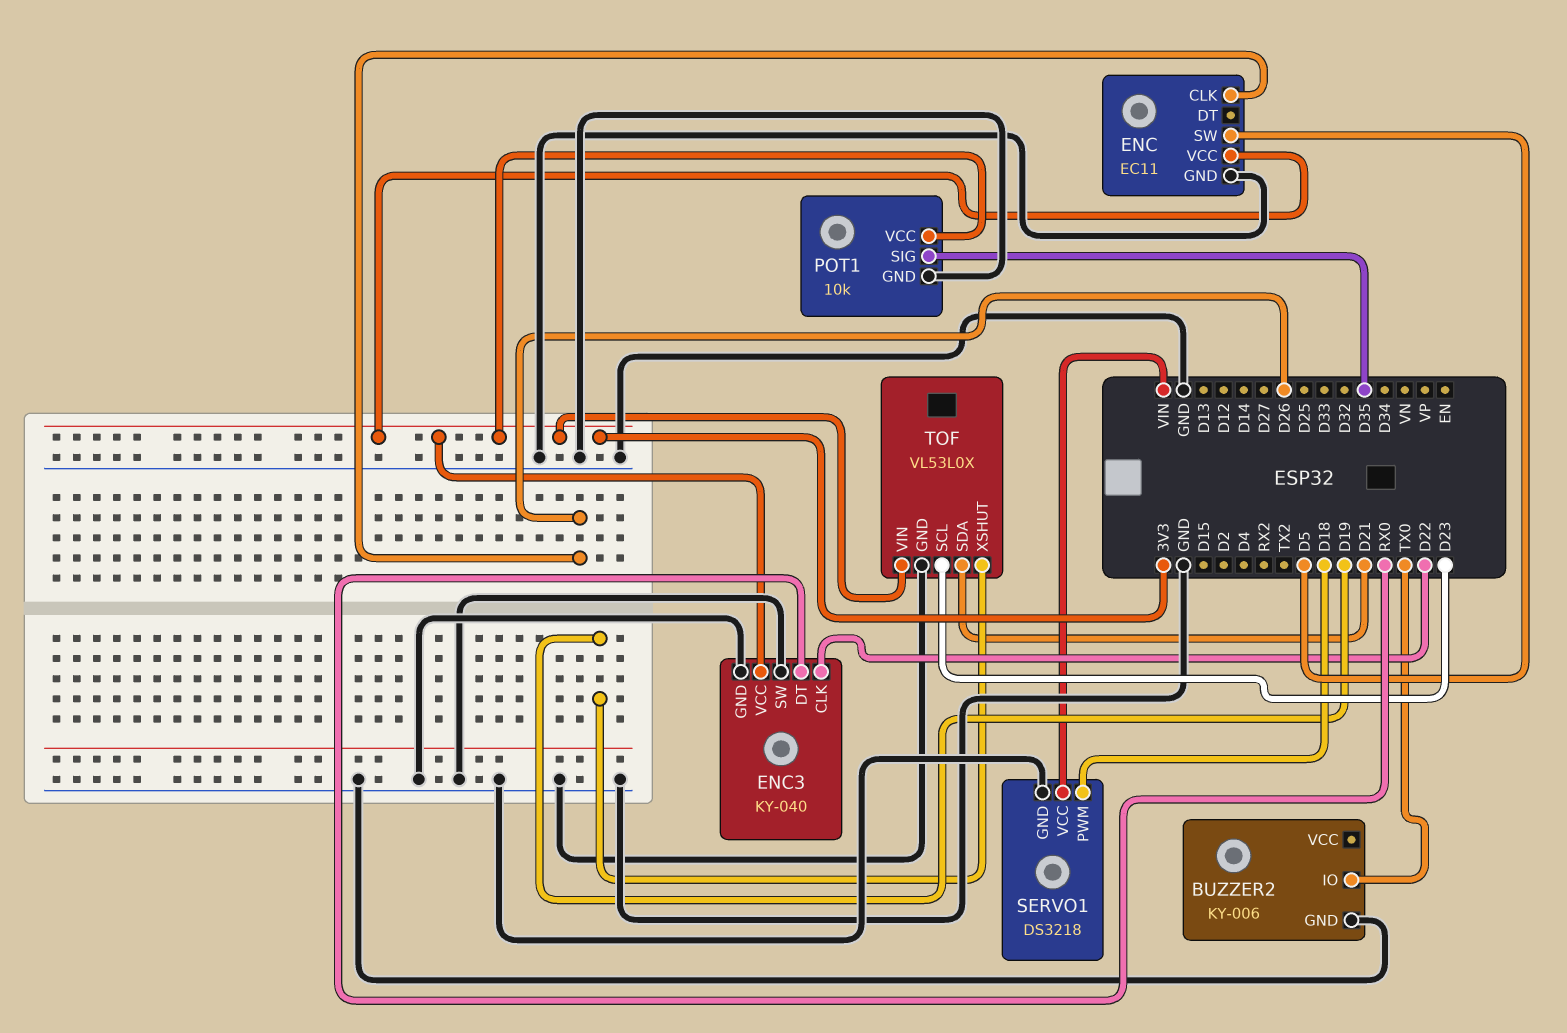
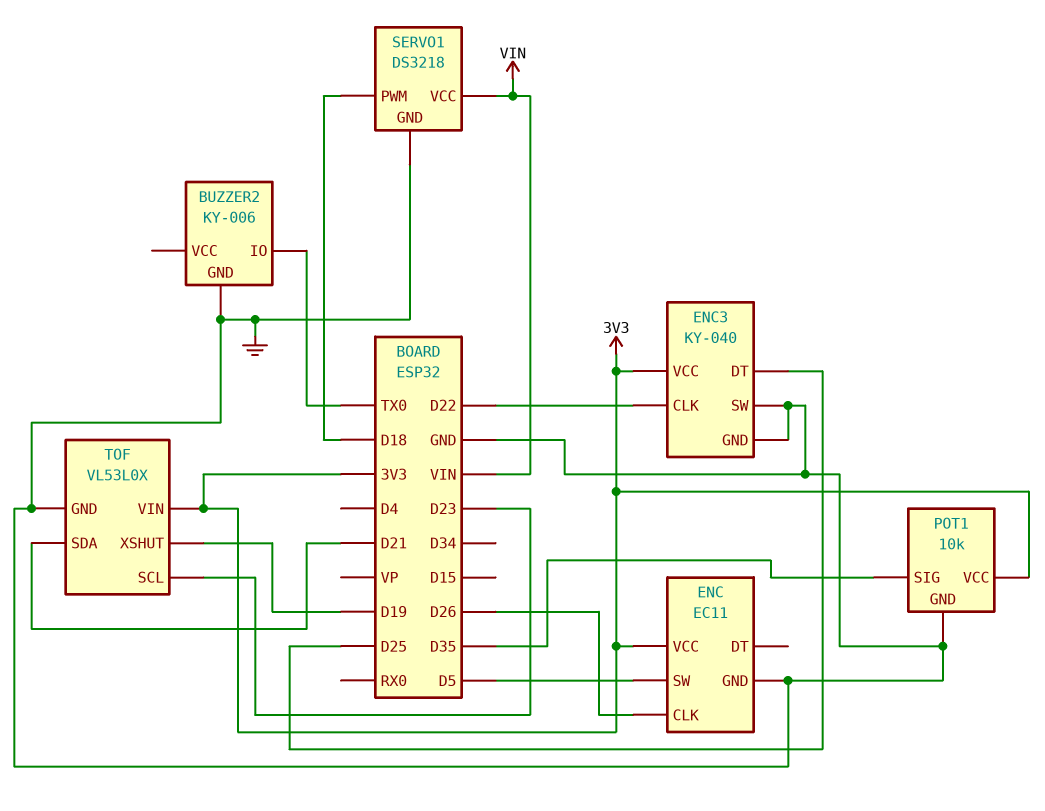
ENC3 pin DT: RX0 -> D25

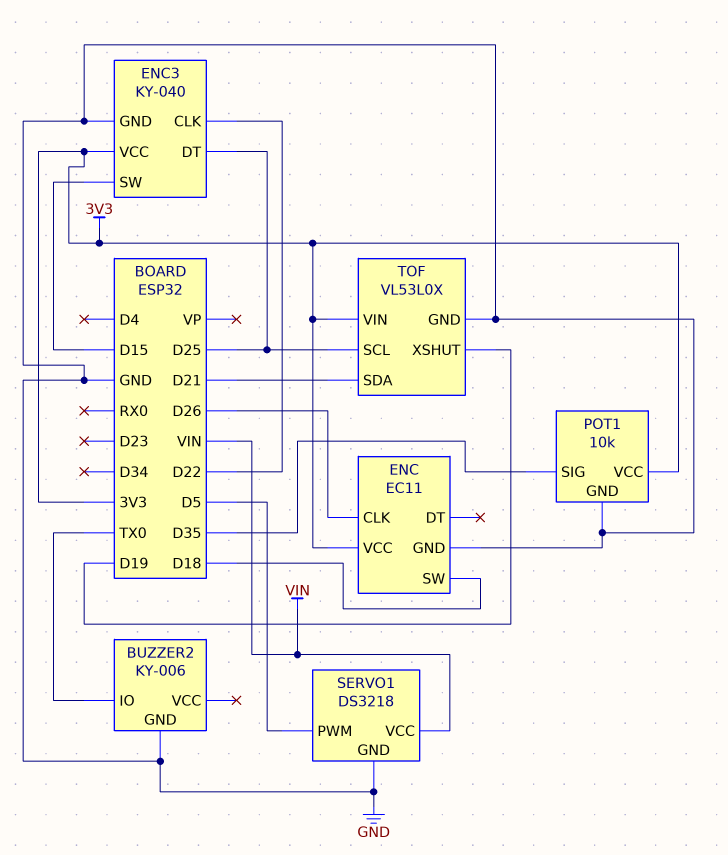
ENC pin SW: D5 -> D18
ENC3 pin SW: GND -> D15
SERVO1 pin PWM: D18 -> D5
TOF pin SCL: D23 -> D25

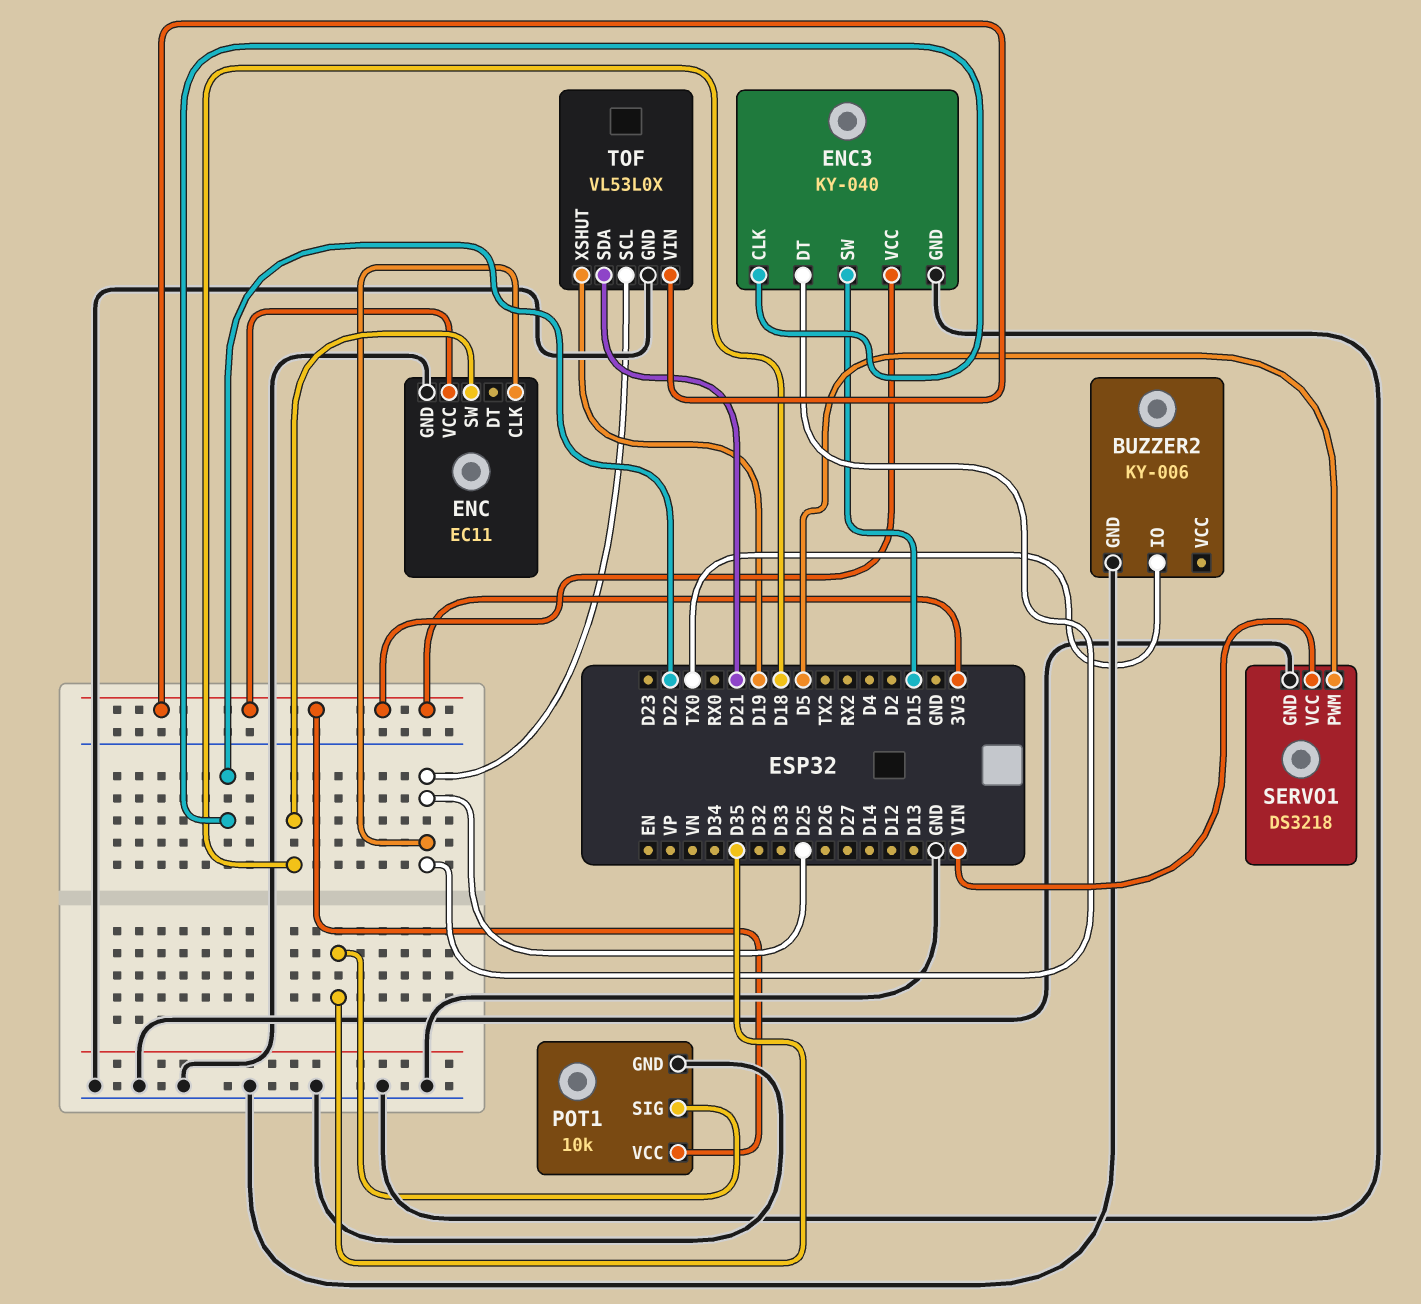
ENC pin CLK: D26 -> D25

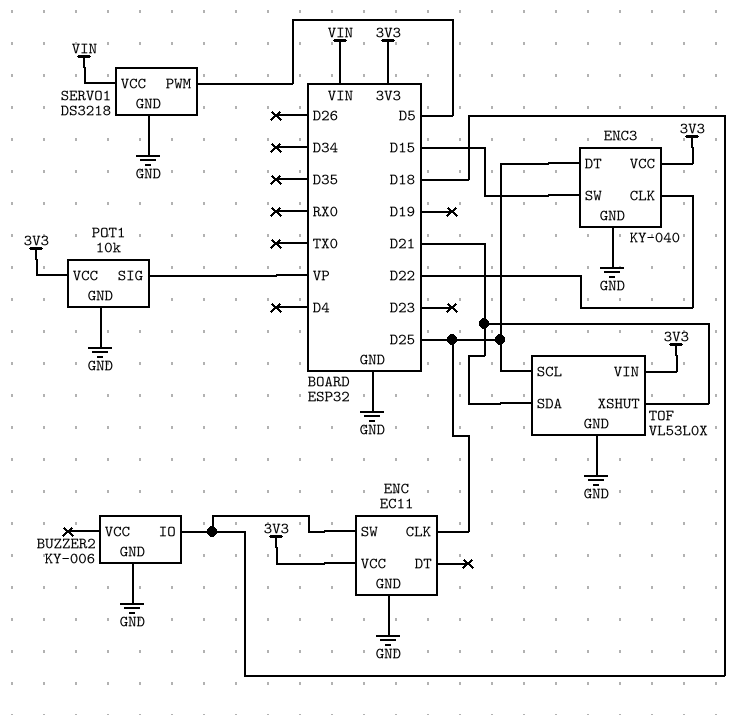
BUZZER2 pin IO: TX0 -> D18
POT1 pin SIG: D35 -> VP
TOF pin XSHUT: D19 -> D21

